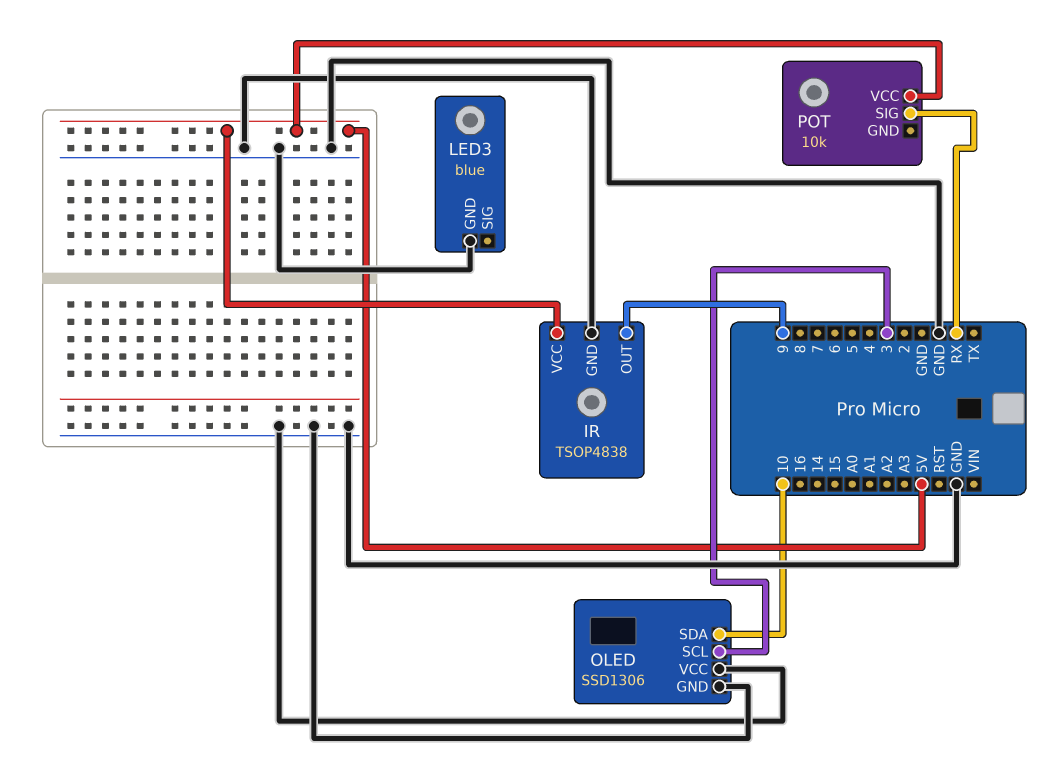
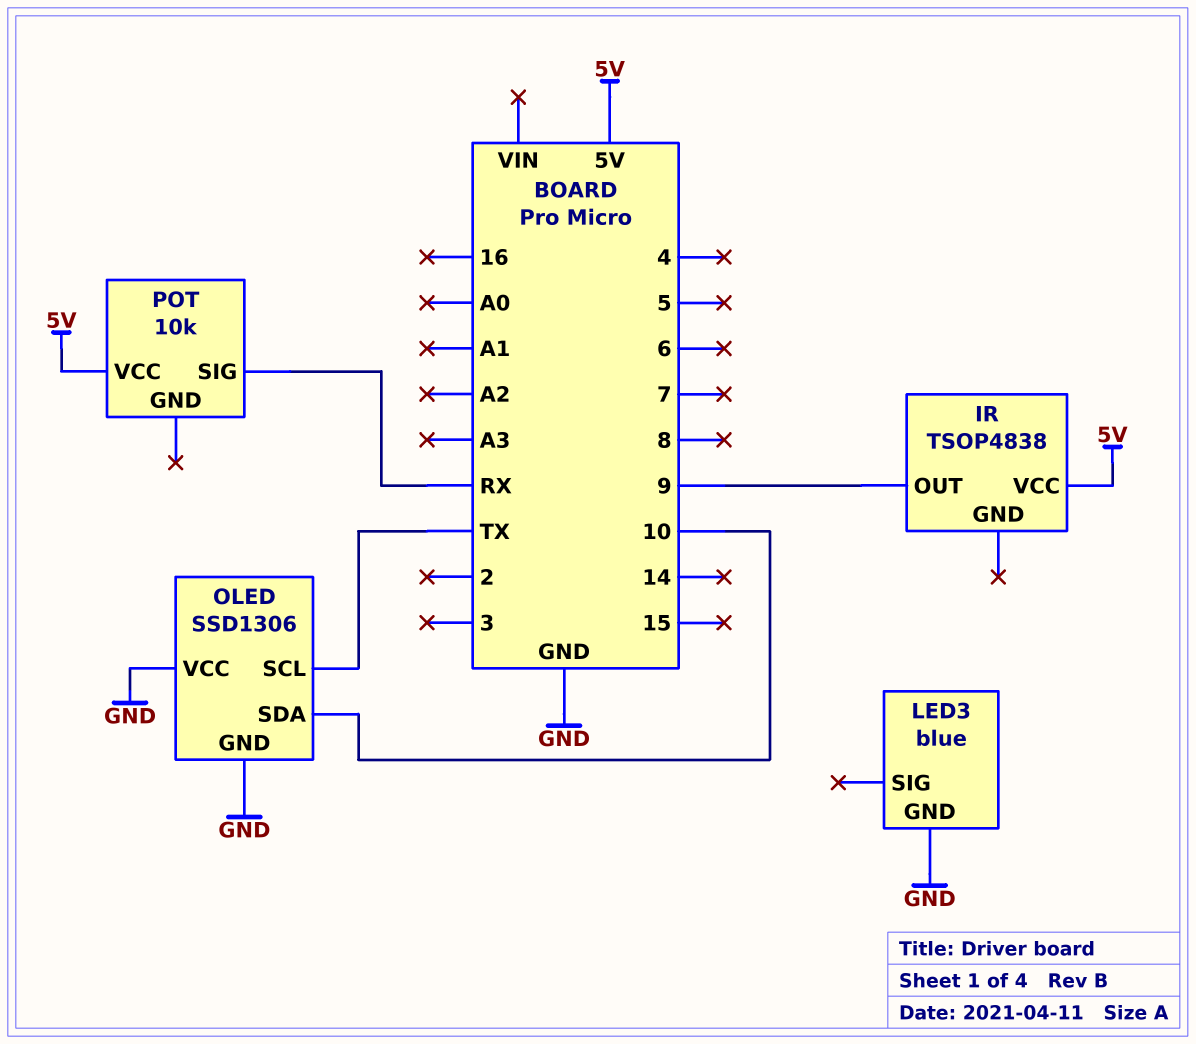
IR pin GND: GND -> none
OLED pin SCL: 3 -> TX

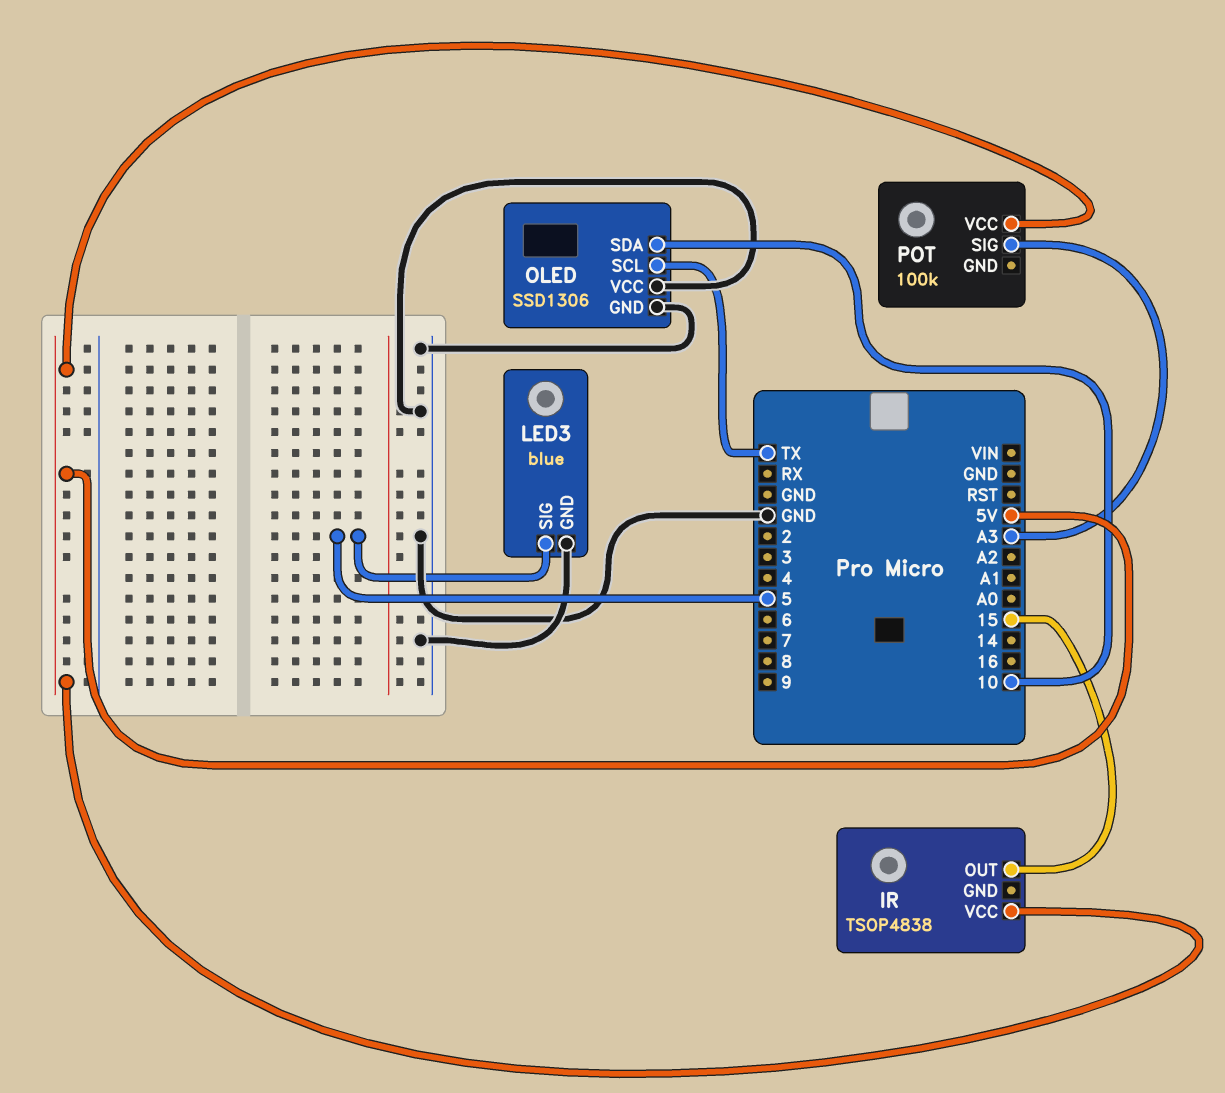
IR pin OUT: 9 -> 15
LED3 pin SIG: none -> 5
POT: 10k -> 100k
POT pin SIG: RX -> A3

